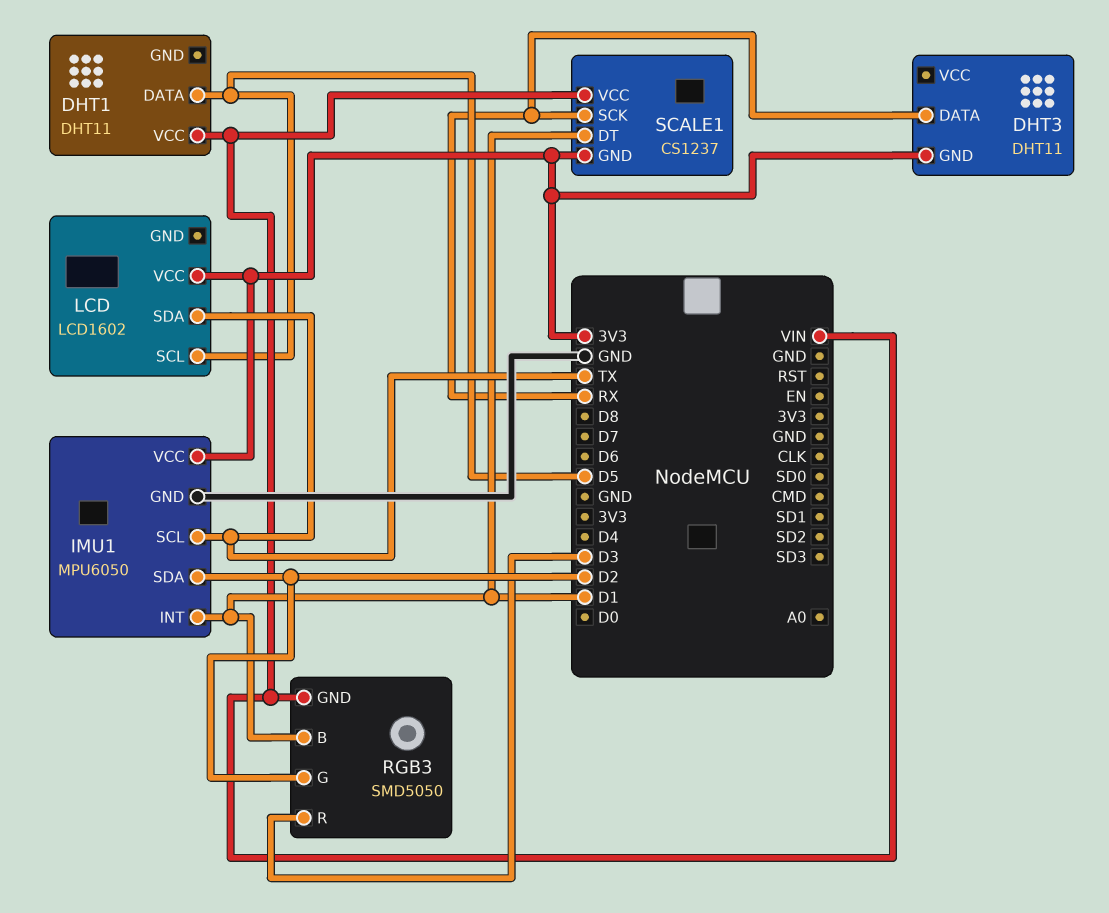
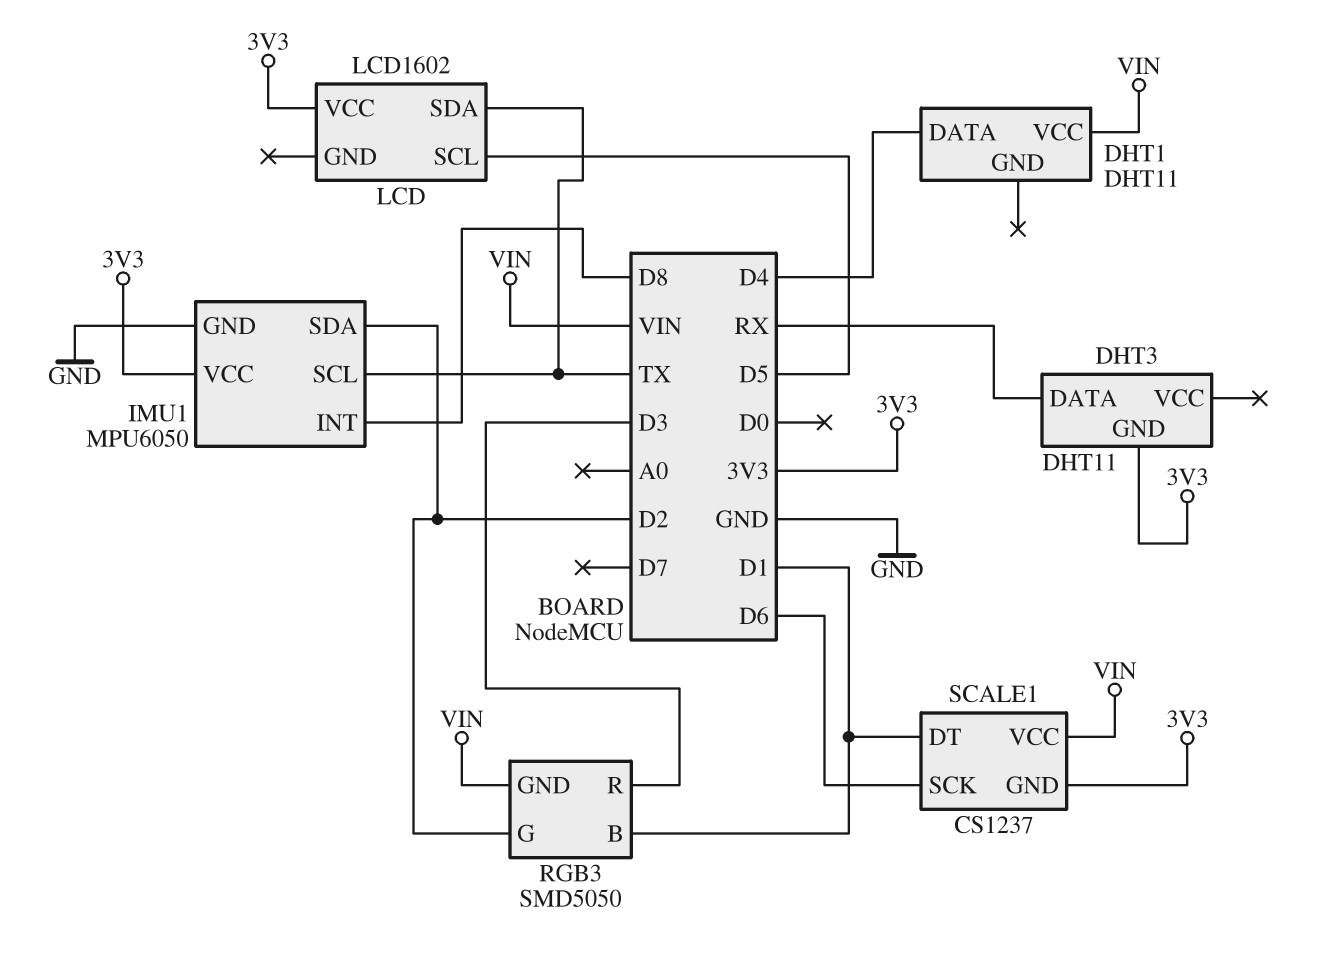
DHT1 pin DATA: D5 -> D4
IMU1 pin INT: D1 -> D8
SCALE1 pin SCK: RX -> D6

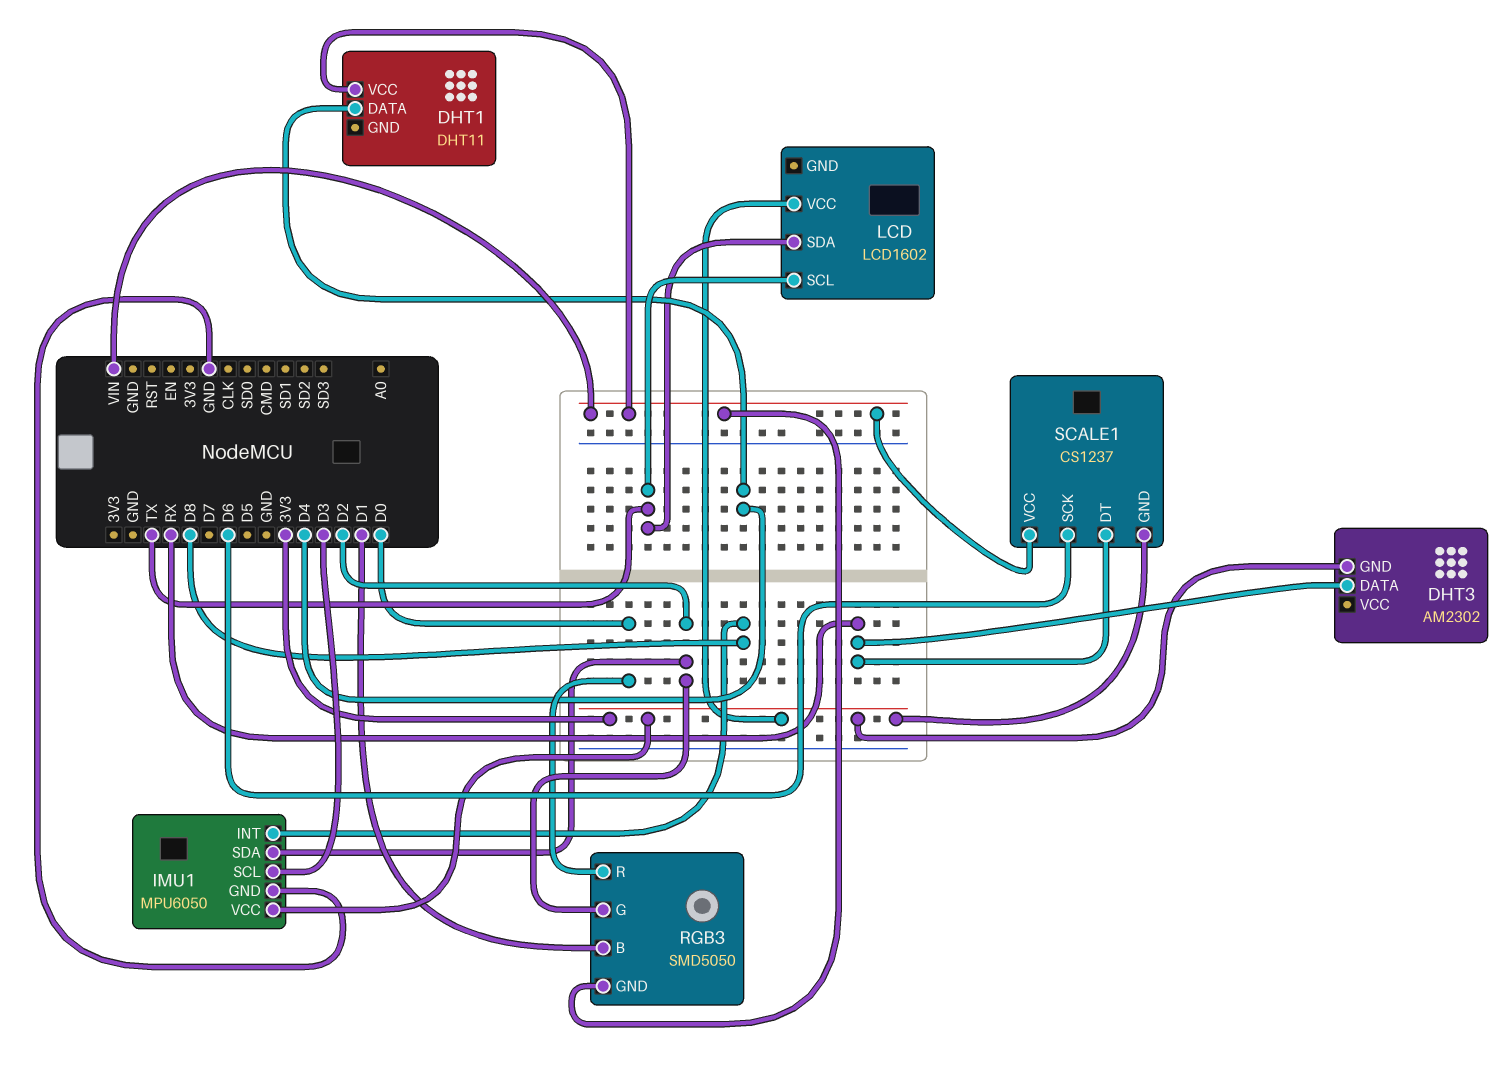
DHT3: DHT11 -> AM2302
IMU1 pin SCL: TX -> D3
LCD pin SCL: D5 -> TX
RGB3 pin R: D3 -> D0
SCALE1 pin DT: D1 -> RX

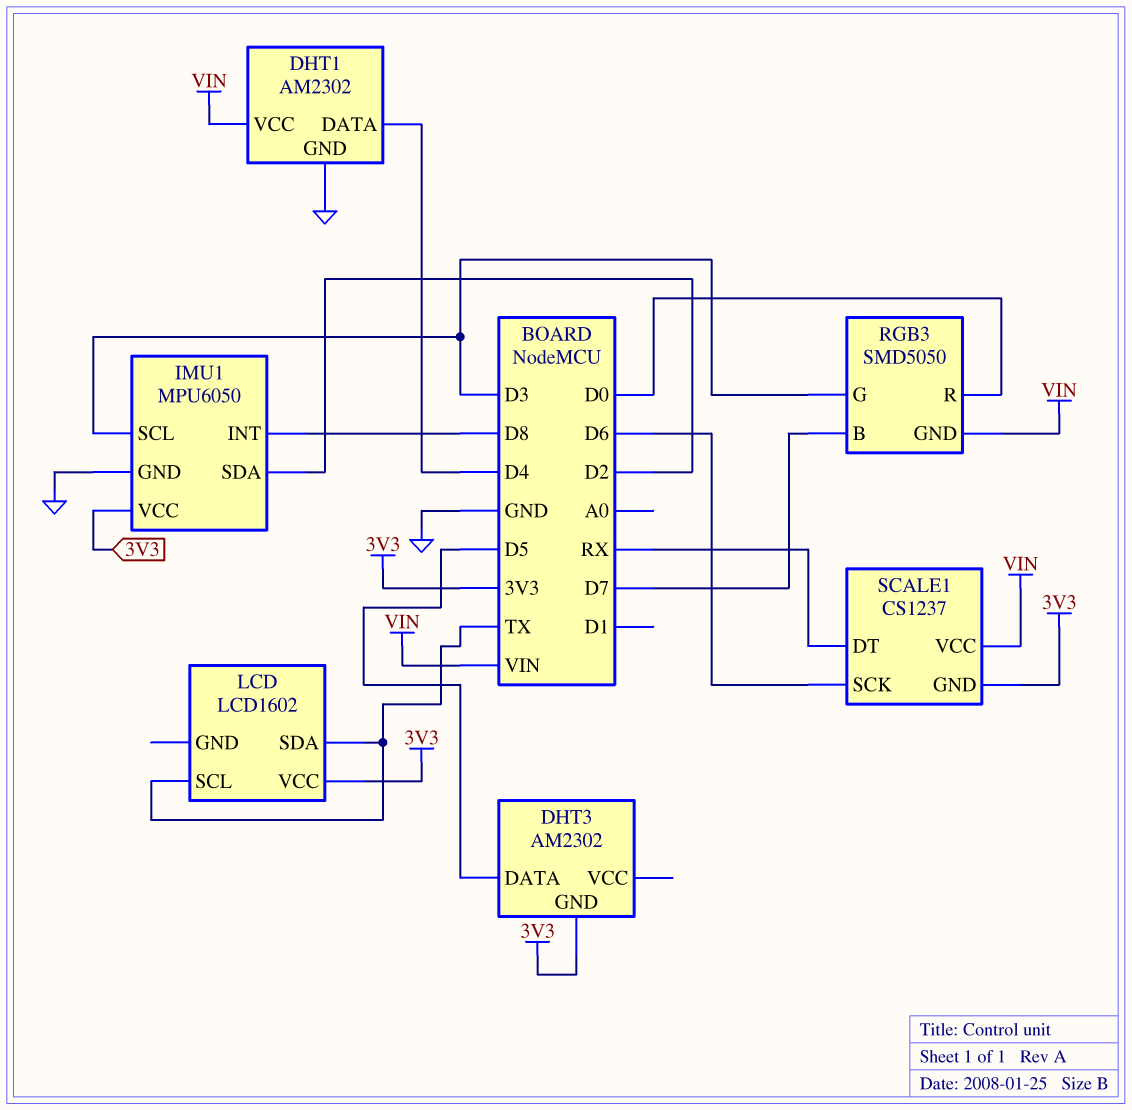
DHT1: DHT11 -> AM2302
DHT1 pin GND: none -> GND
DHT3 pin DATA: RX -> D5
RGB3 pin B: D1 -> D7
RGB3 pin G: D2 -> D3

